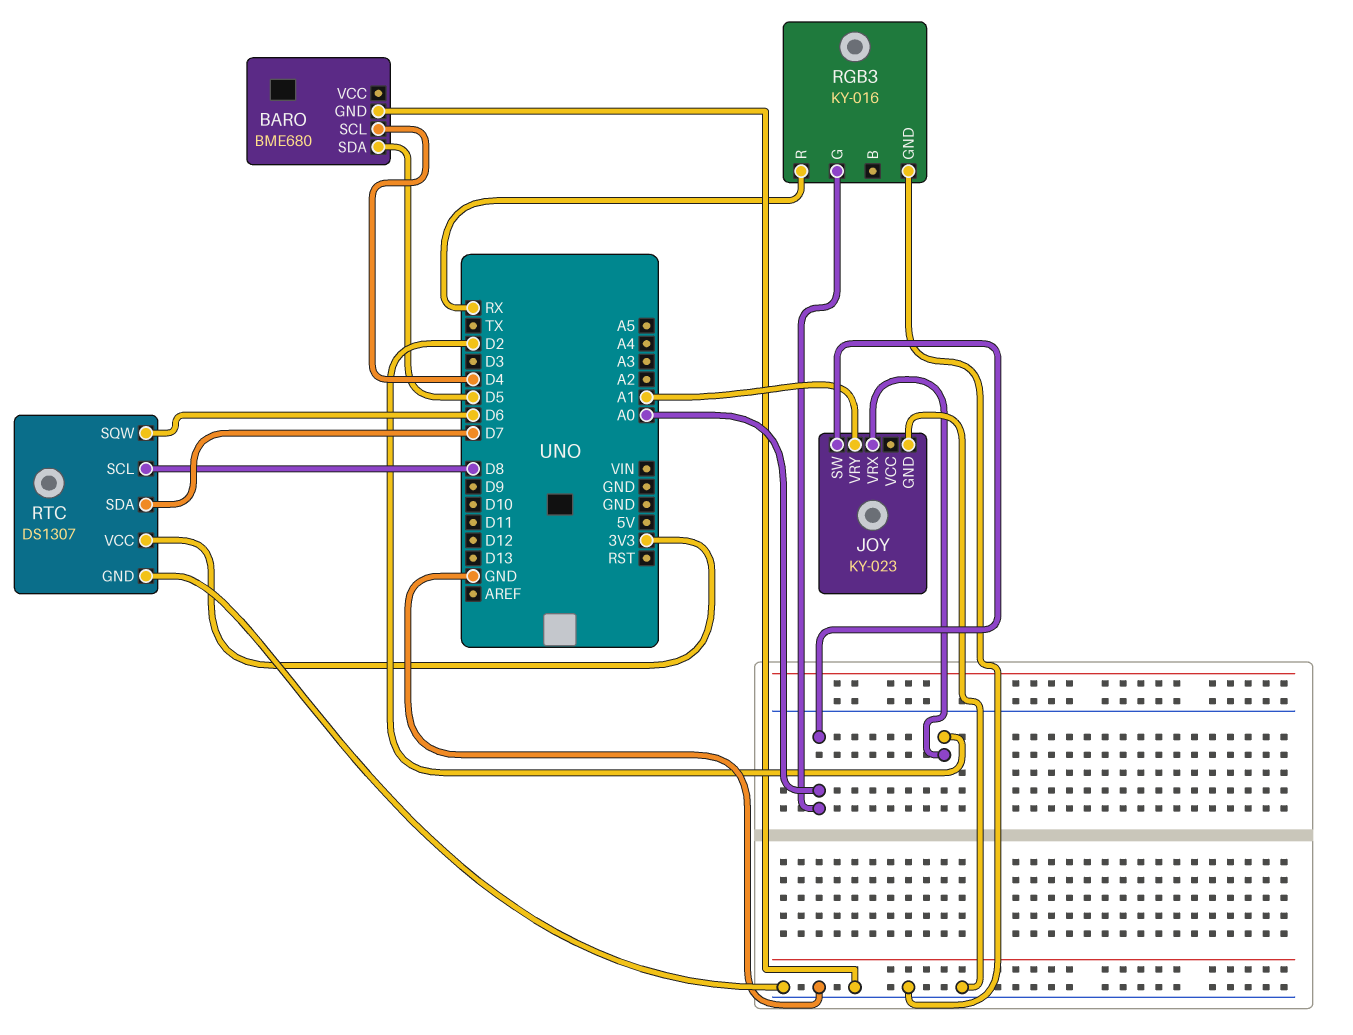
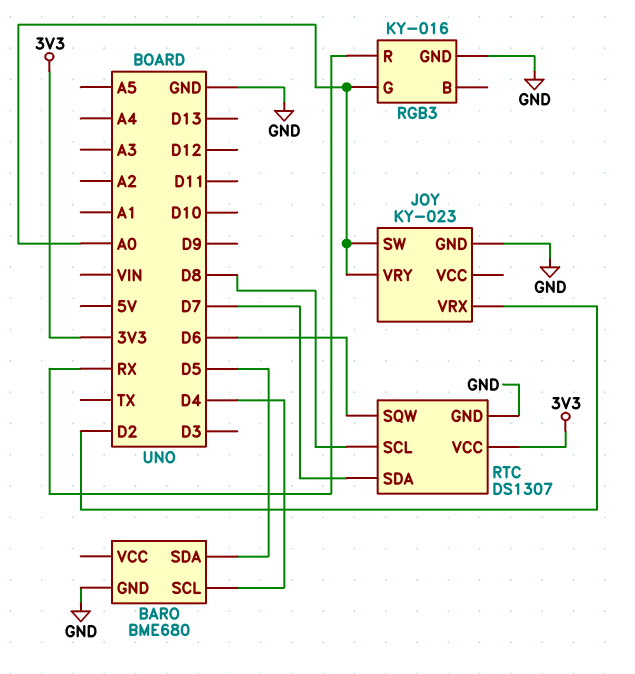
JOY pin VRY: A1 -> A0

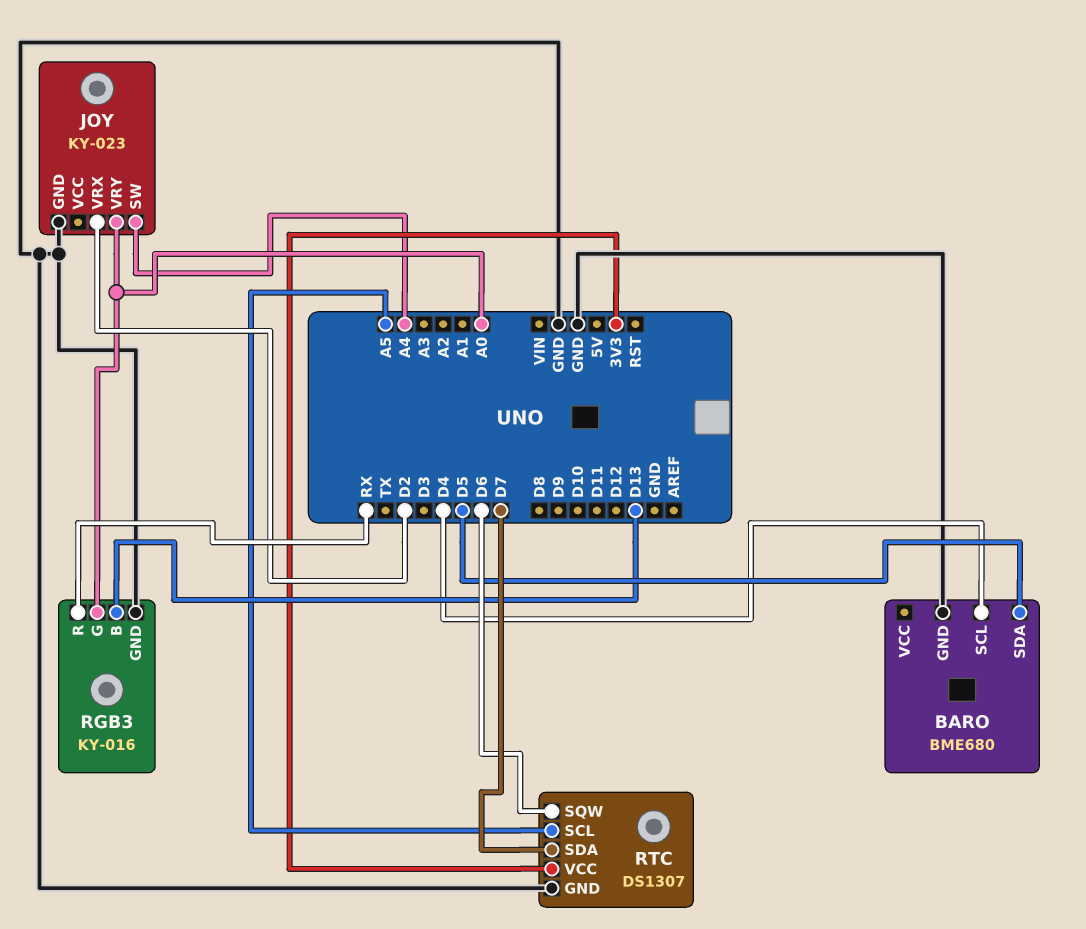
JOY pin SW: A0 -> A4
RGB3 pin B: none -> D13
RTC pin SCL: D8 -> A5

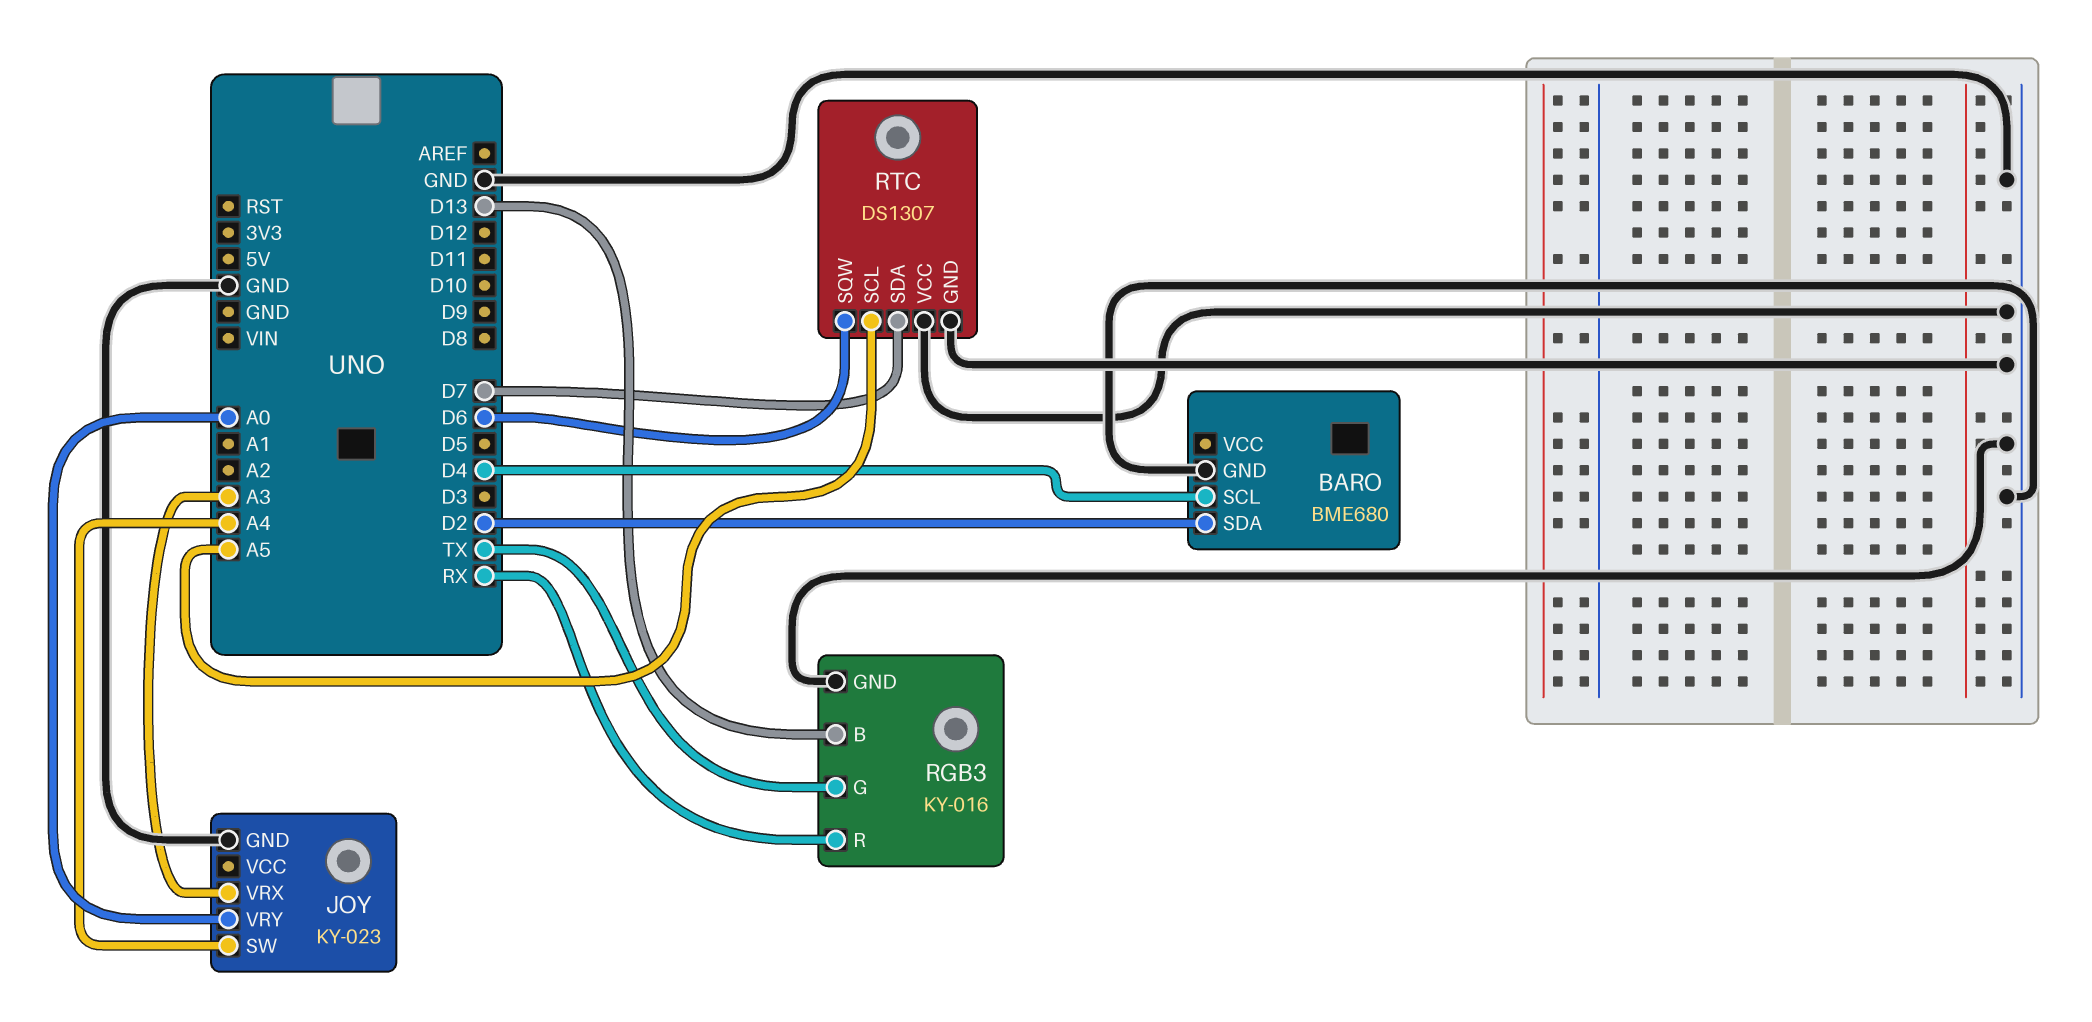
BARO pin SDA: D5 -> D2
JOY pin VRX: D2 -> A3
RGB3 pin G: A0 -> TX
RTC pin VCC: 3V3 -> GND

